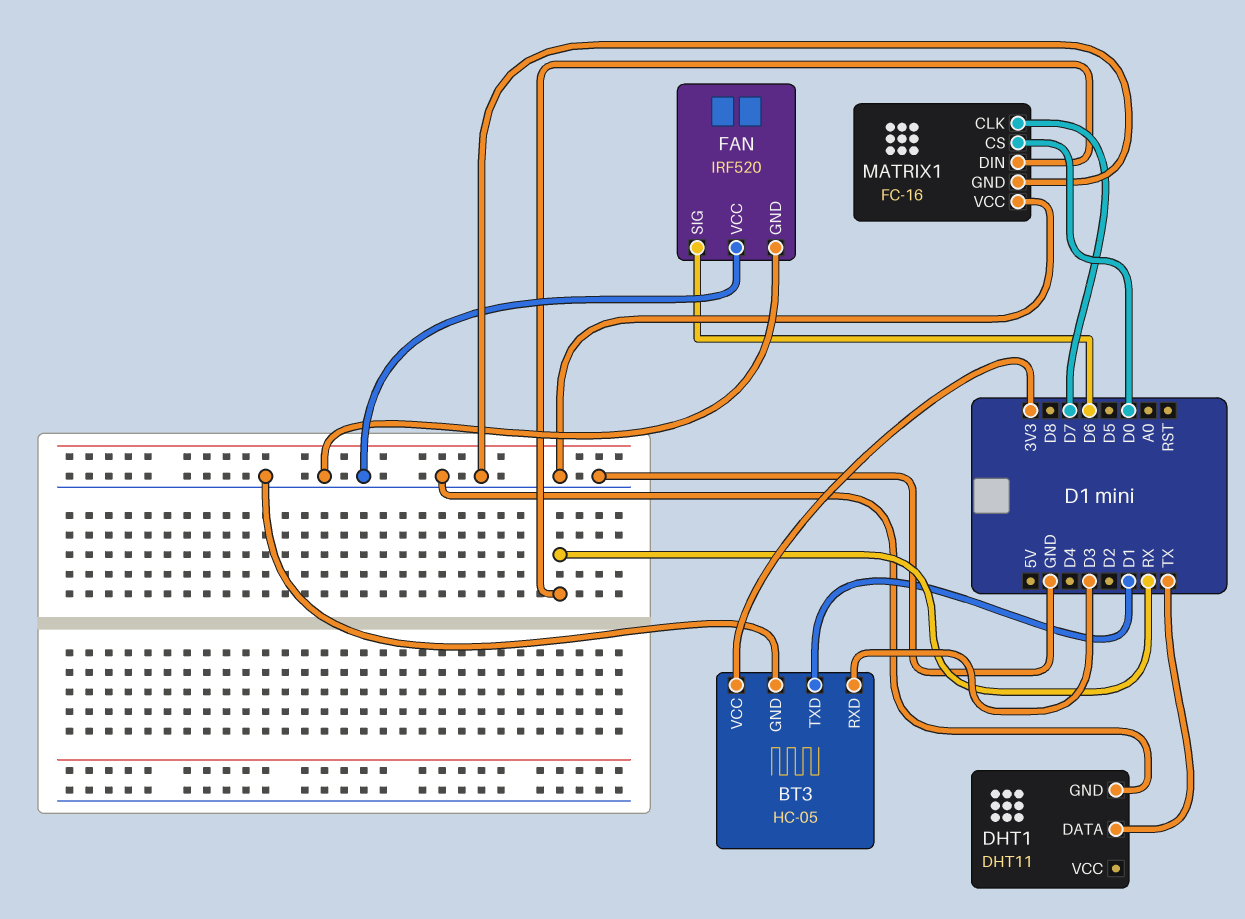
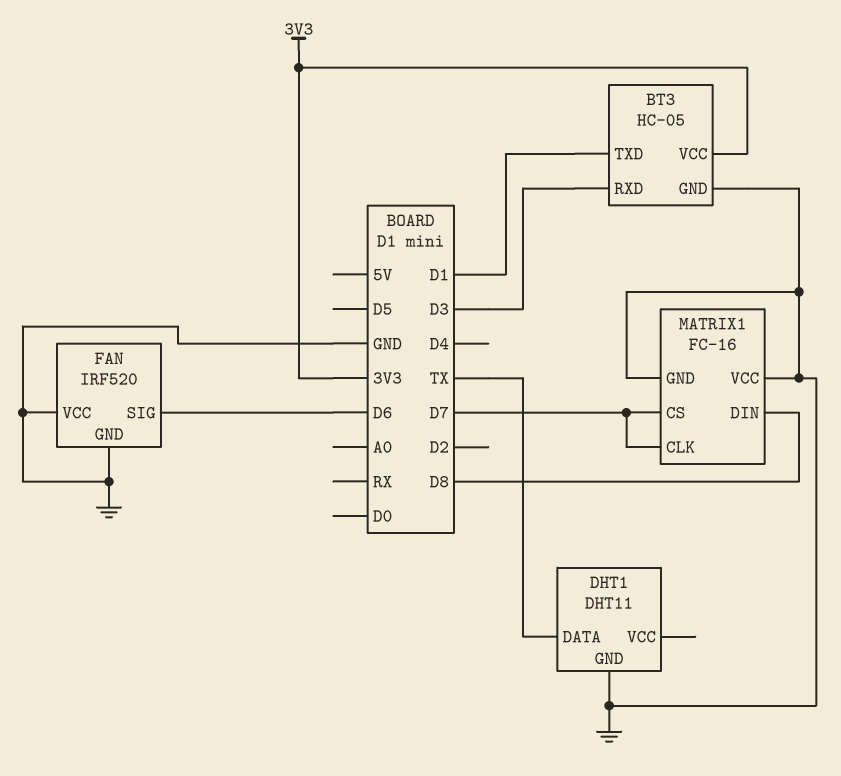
MATRIX1 pin CS: D0 -> D7
MATRIX1 pin DIN: RX -> D8

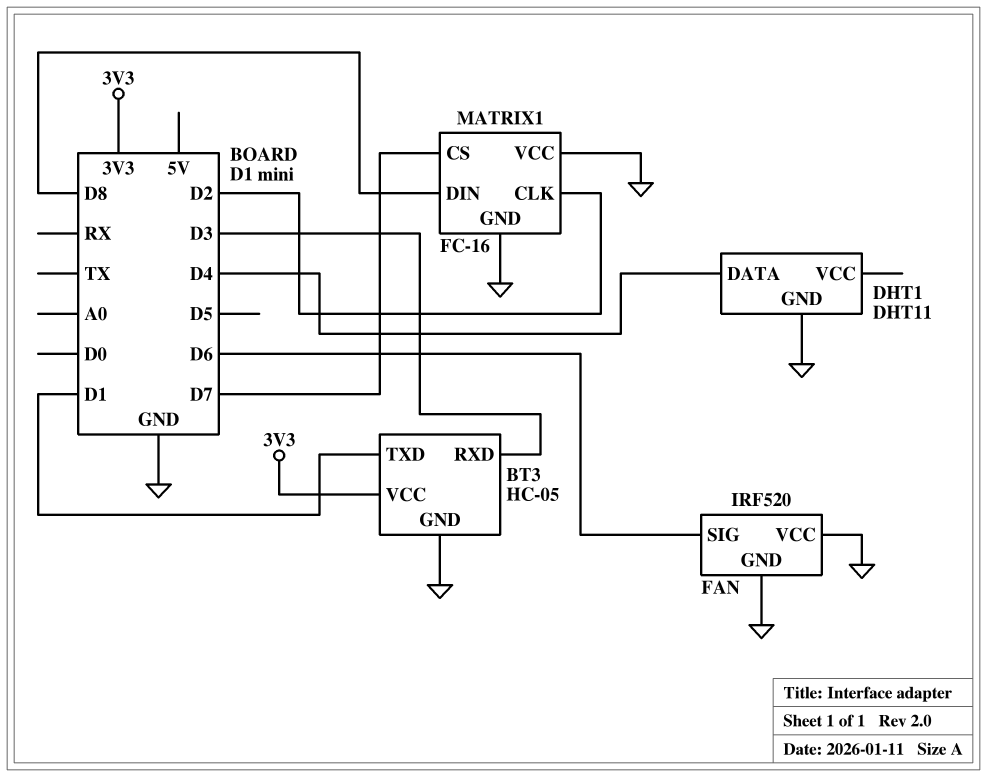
DHT1 pin DATA: TX -> D4
MATRIX1 pin CLK: D7 -> D2

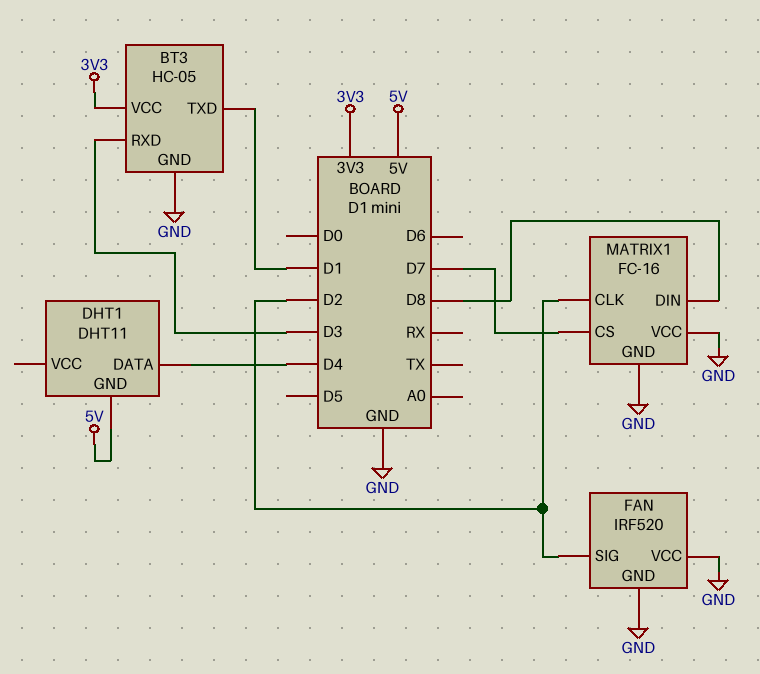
DHT1 pin GND: GND -> 5V
FAN pin SIG: D6 -> D2

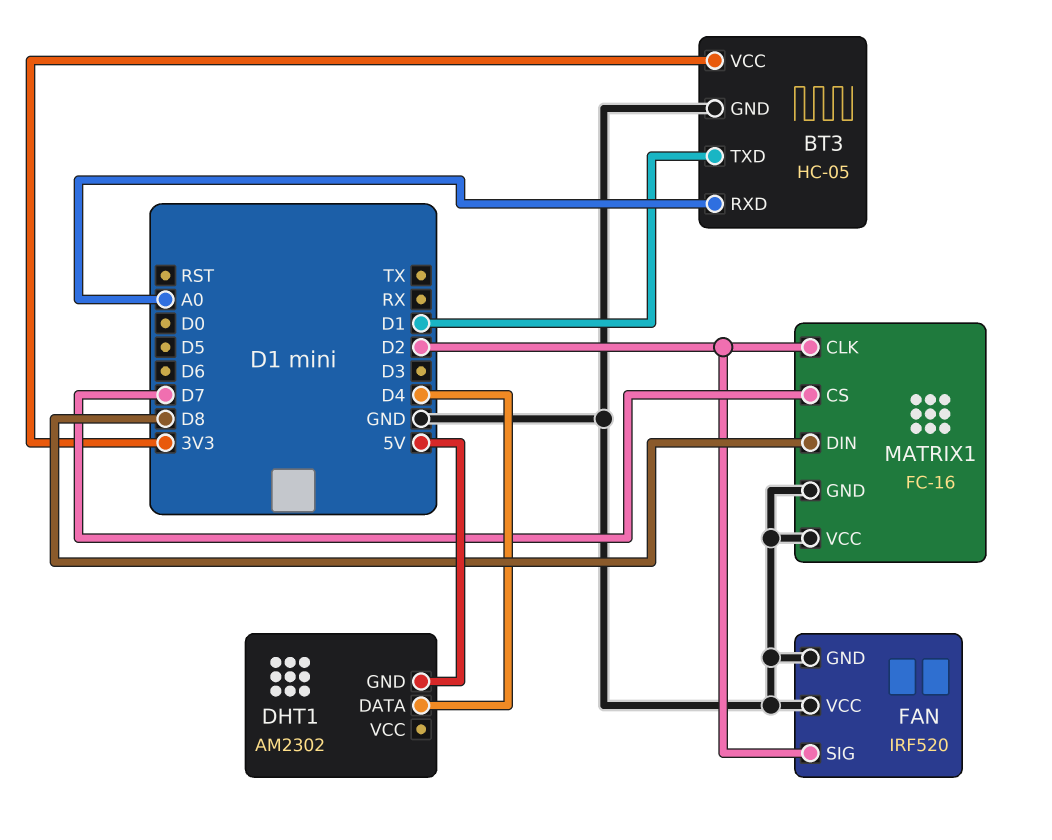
BT3 pin RXD: D3 -> A0
DHT1: DHT11 -> AM2302

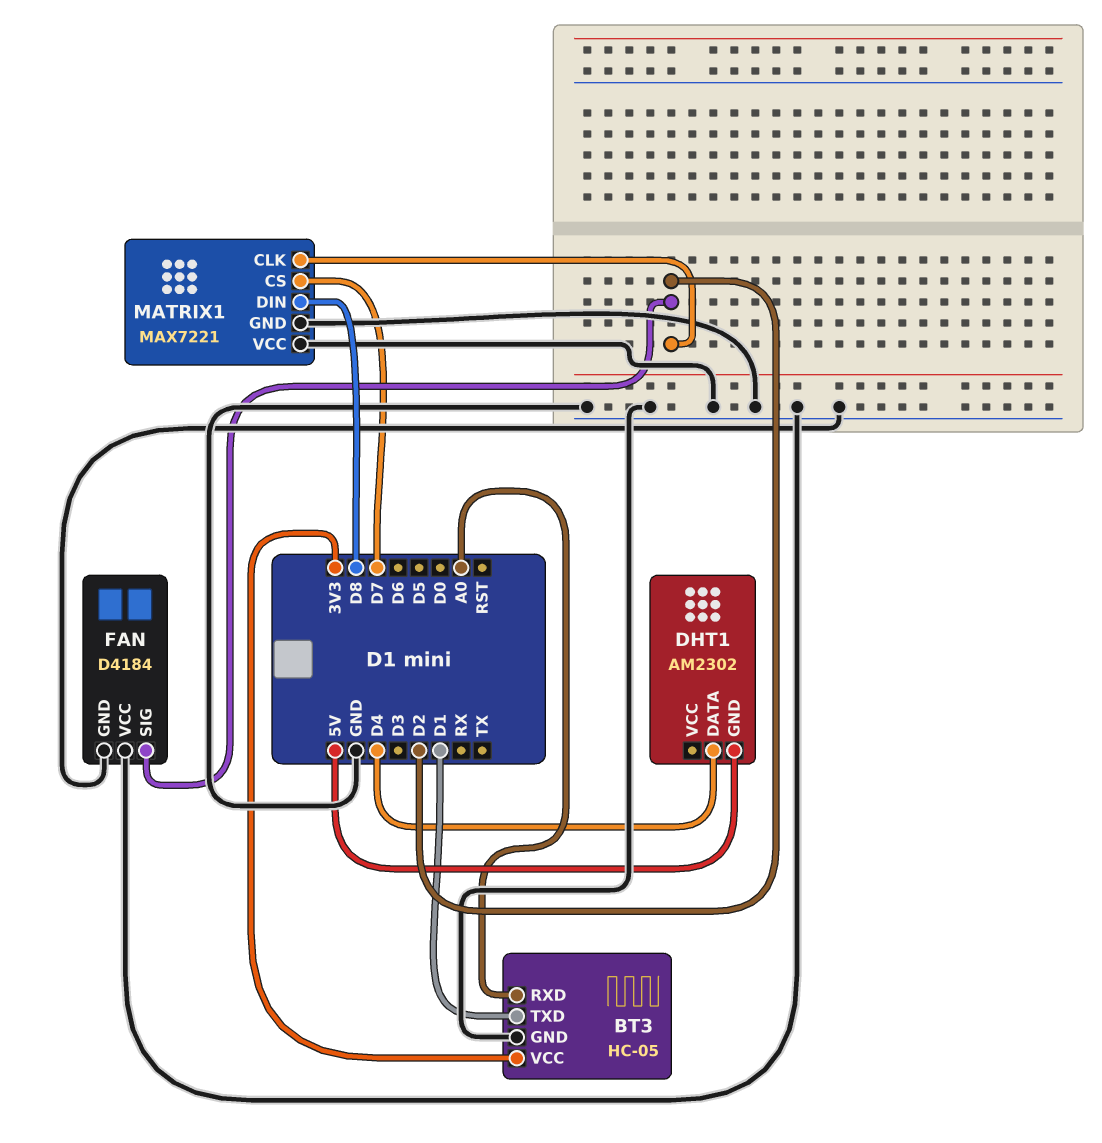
FAN: IRF520 -> D4184
MATRIX1: FC-16 -> MAX7221

